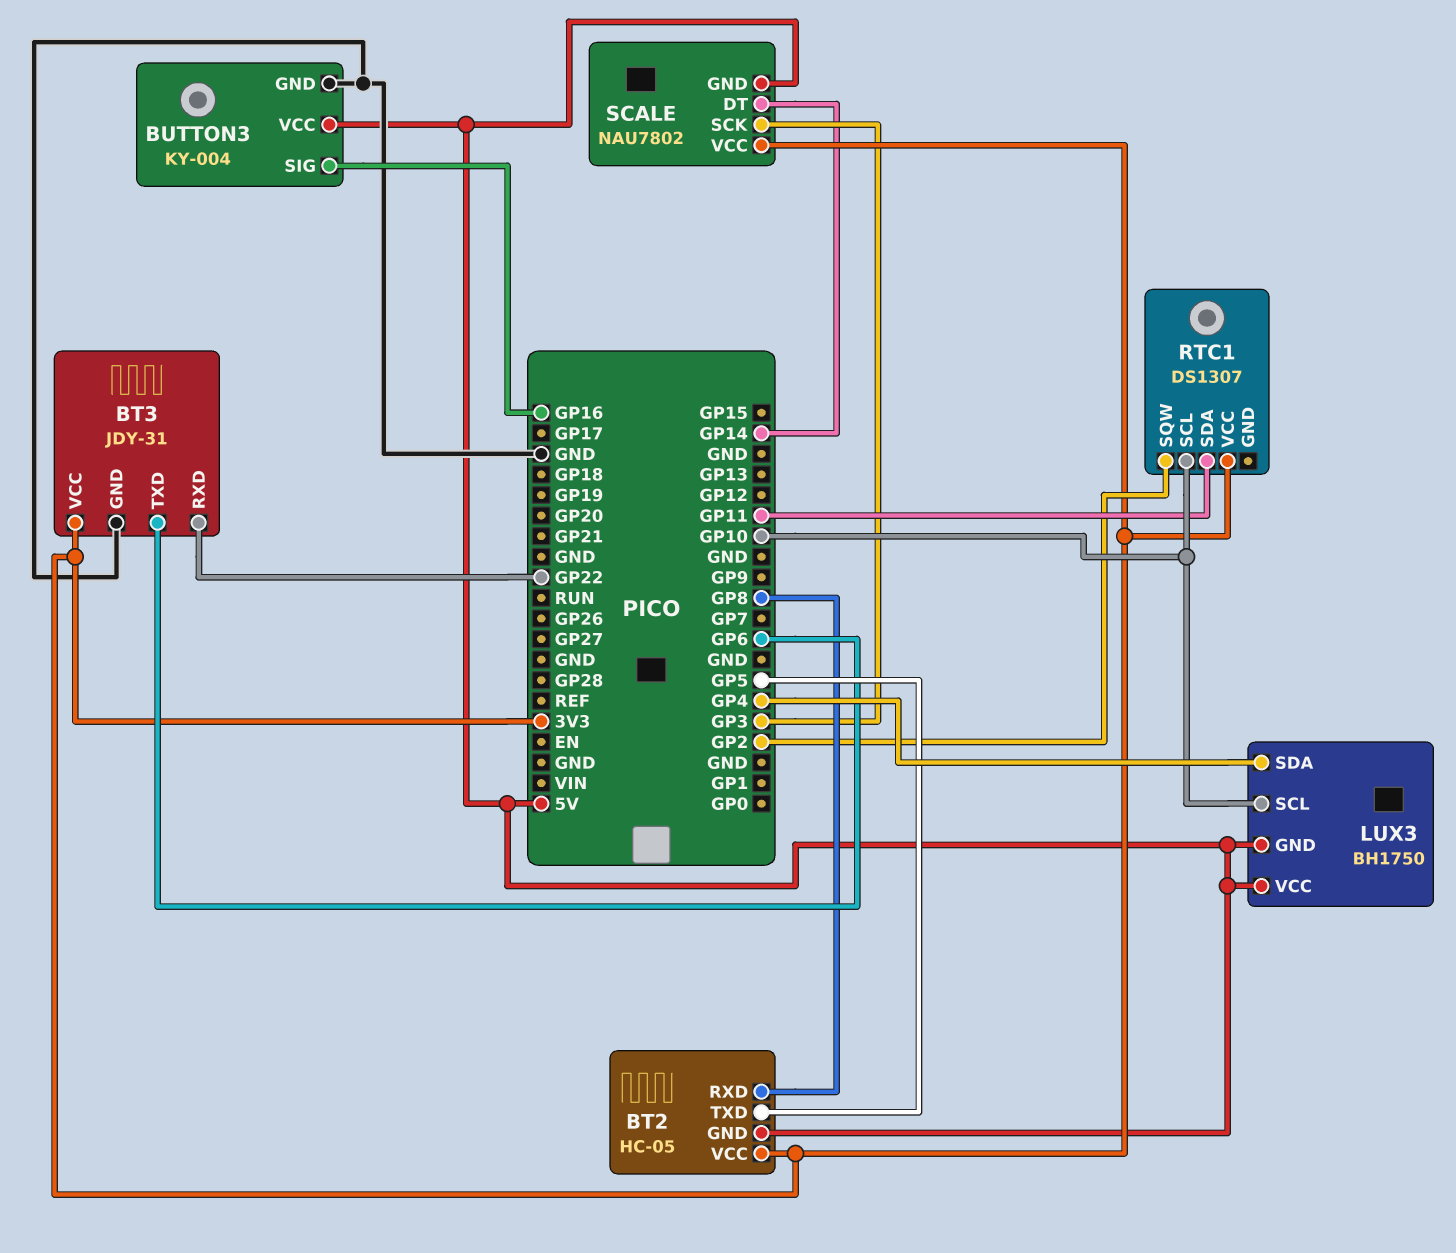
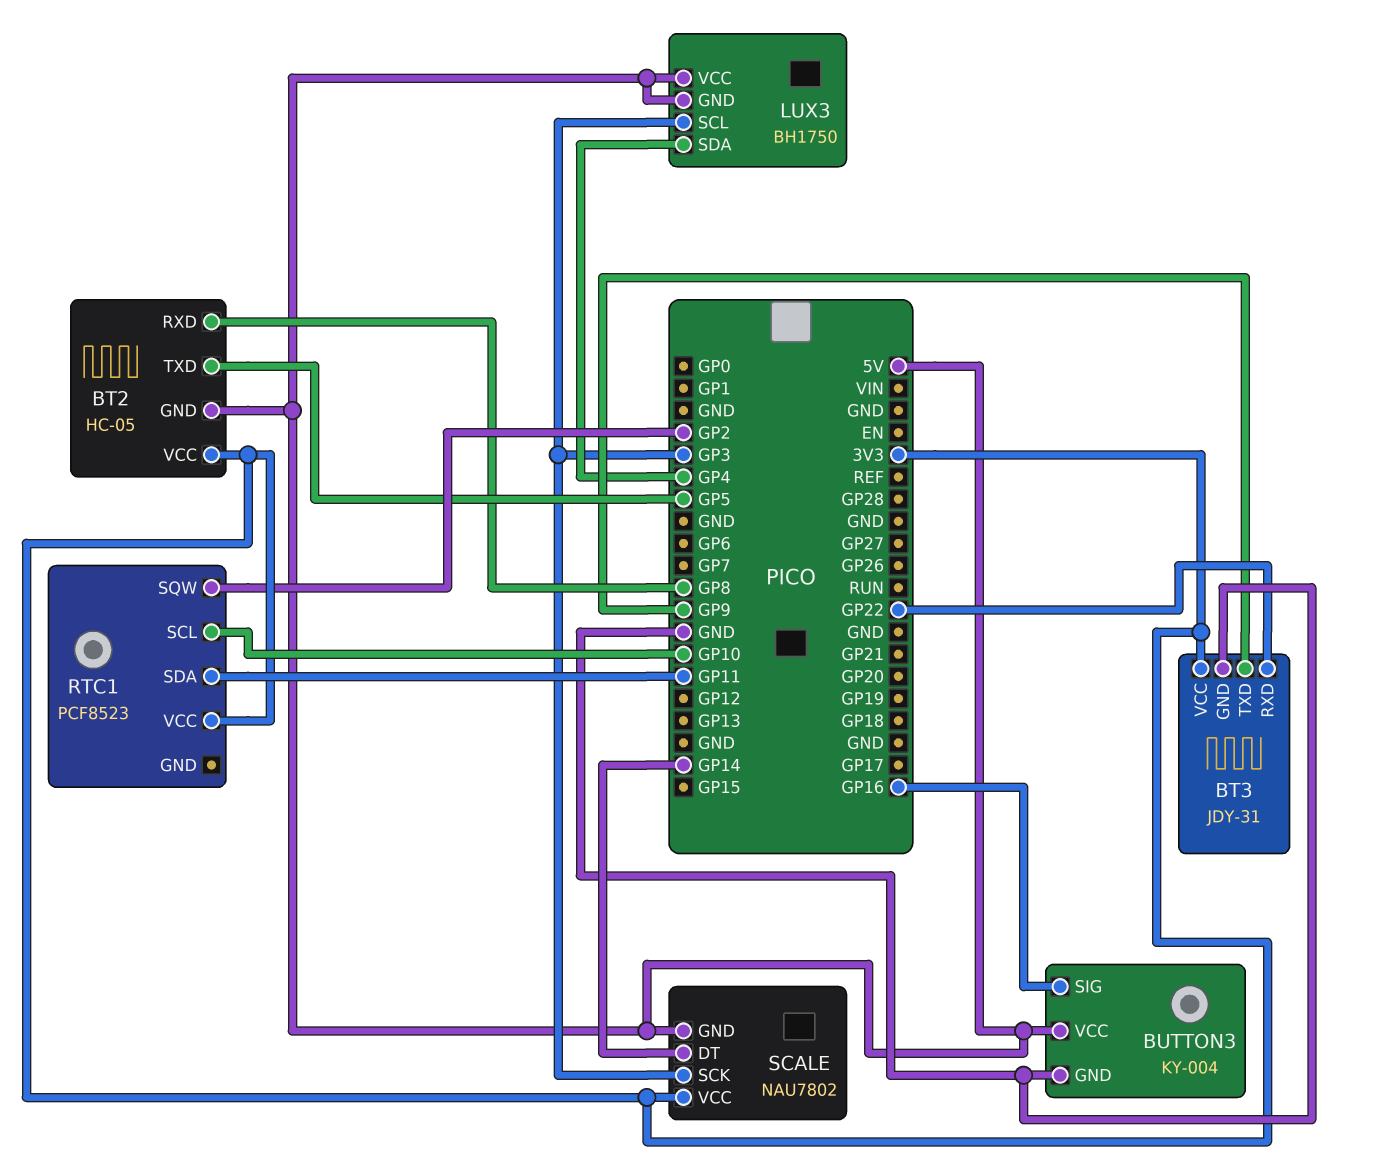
BT3 pin TXD: GP6 -> GP9
LUX3 pin SCL: GP10 -> GP3
RTC1: DS1307 -> PCF8523

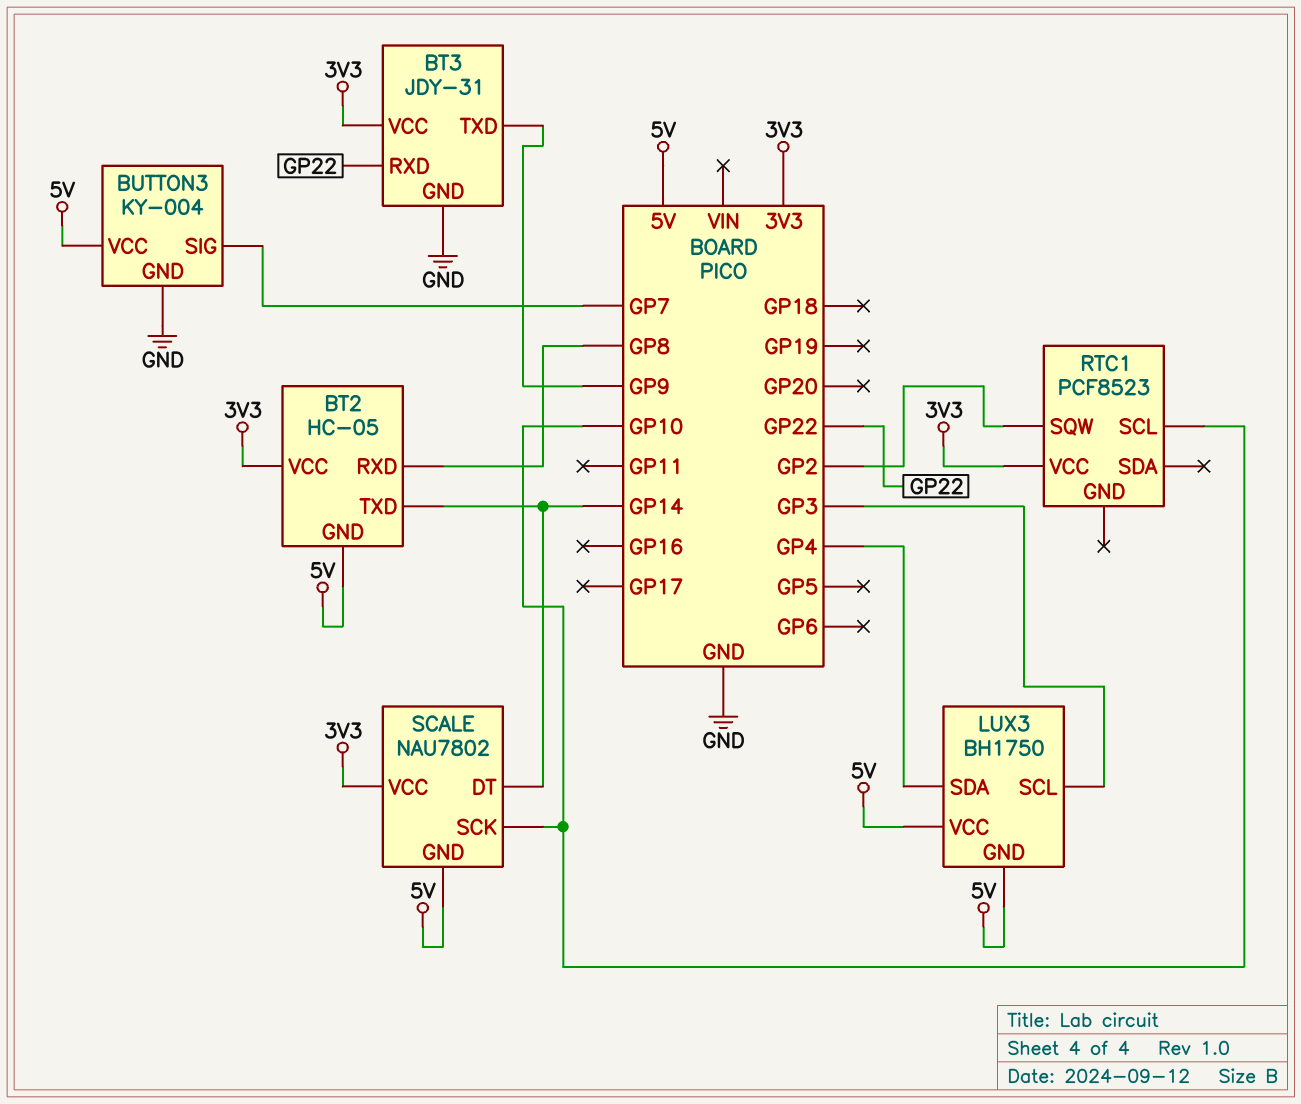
BT2 pin TXD: GP5 -> GP14
BUTTON3 pin SIG: GP16 -> GP7
RTC1 pin SDA: GP11 -> none
SCALE pin SCK: GP3 -> GP10

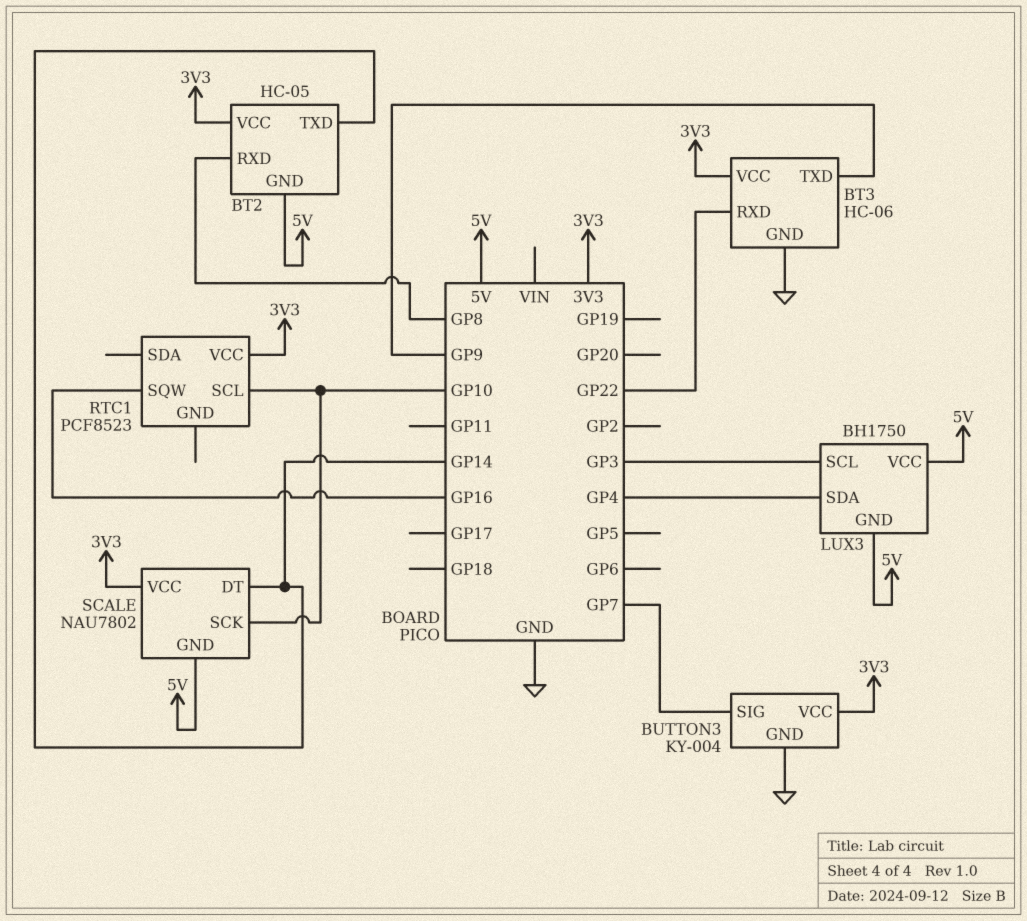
BT3: JDY-31 -> HC-06
BUTTON3 pin VCC: 5V -> 3V3
RTC1 pin SQW: GP2 -> GP16

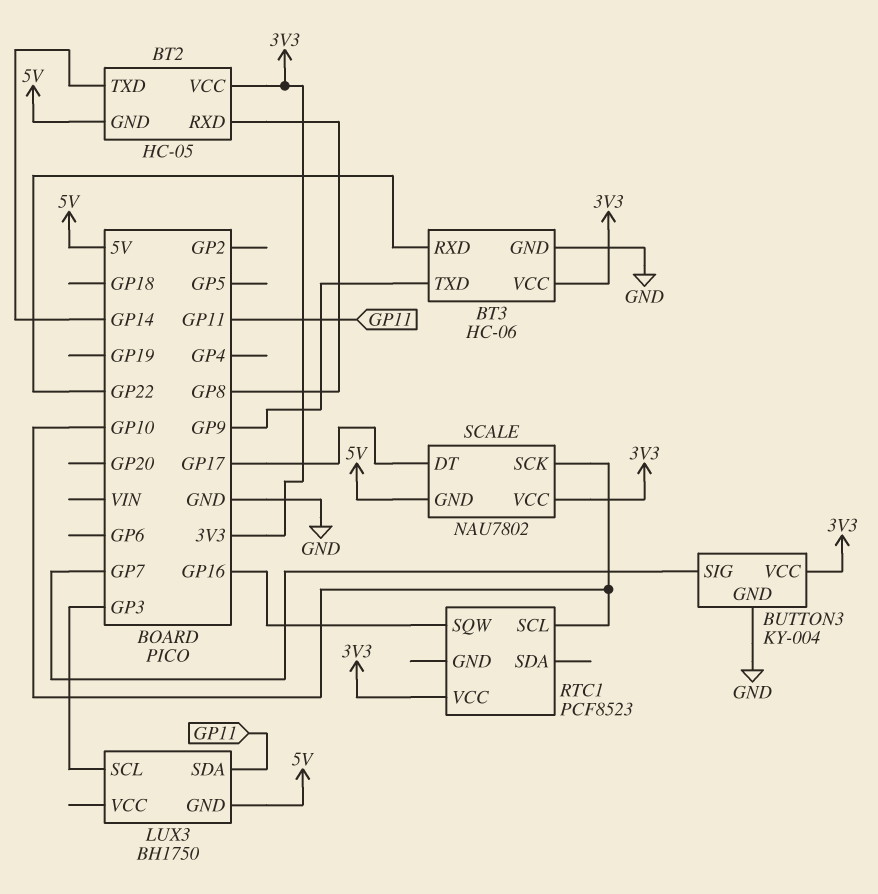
LUX3 pin SDA: GP4 -> GP11
LUX3 pin VCC: 5V -> none
SCALE pin DT: GP14 -> GP17

